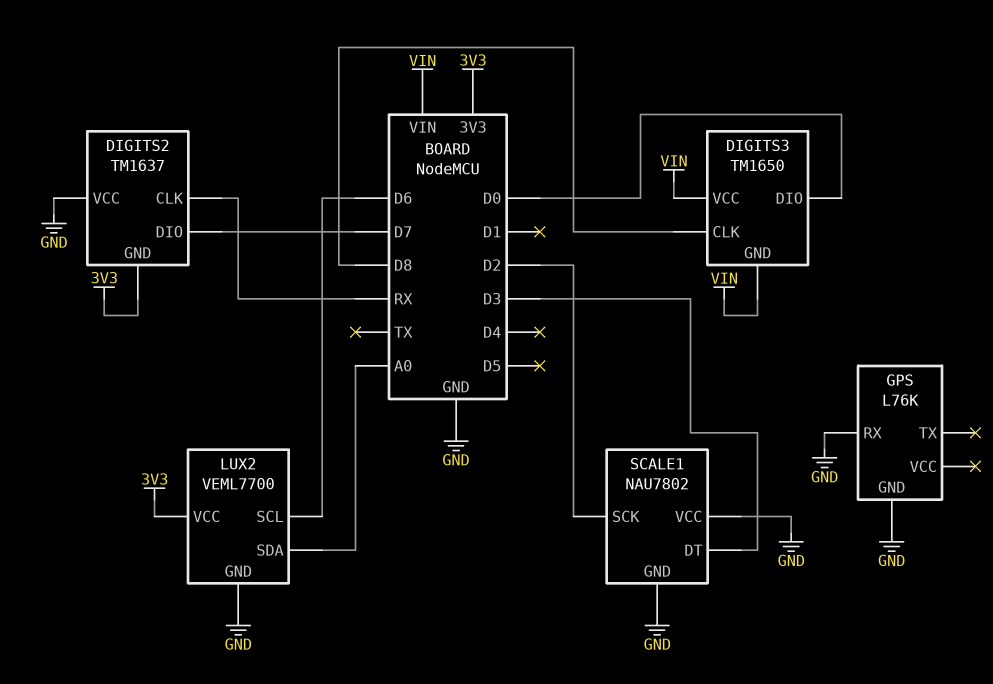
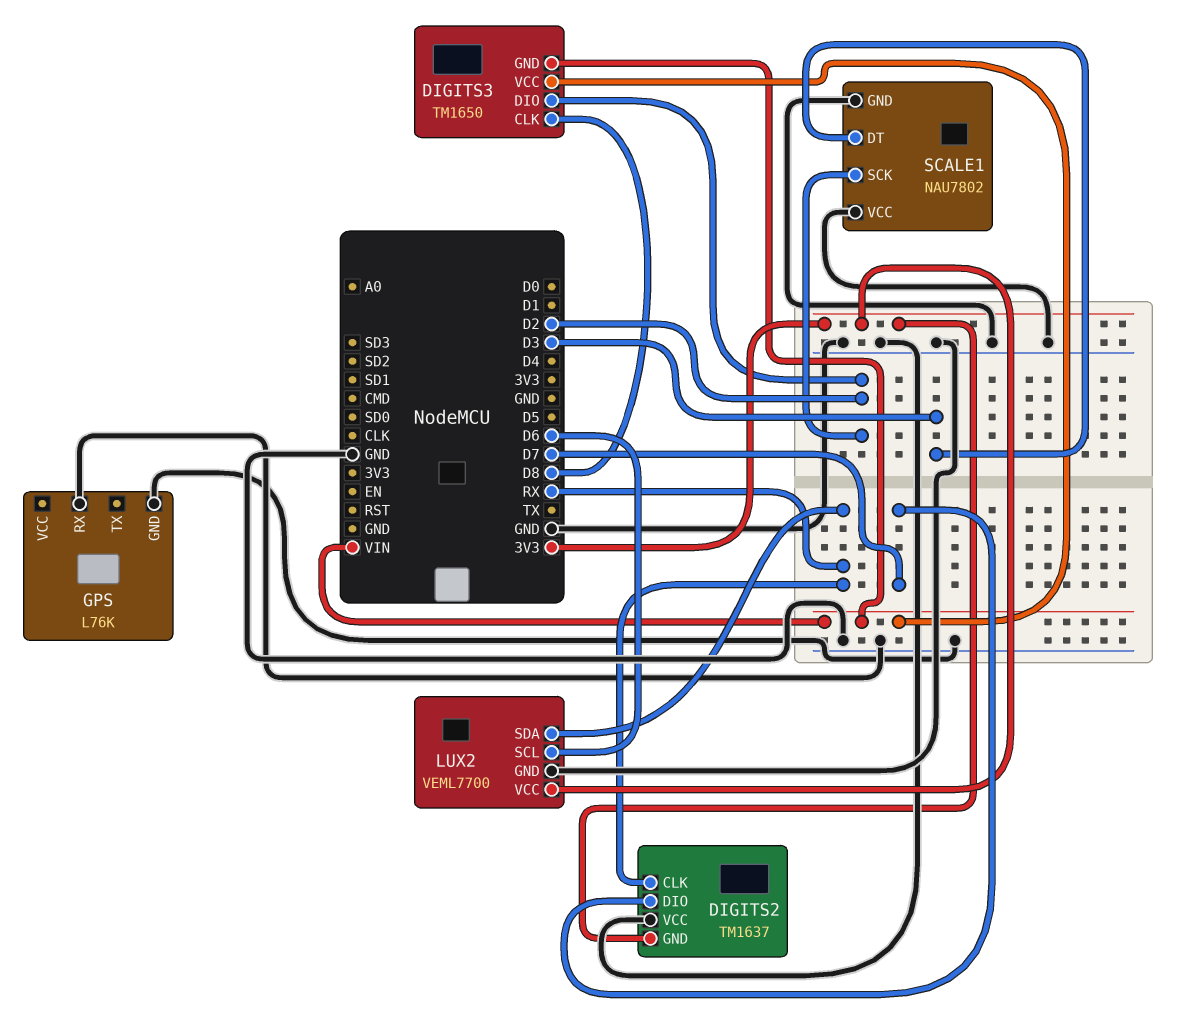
DIGITS3 pin DIO: D0 -> D2
LUX2 pin SDA: A0 -> RX

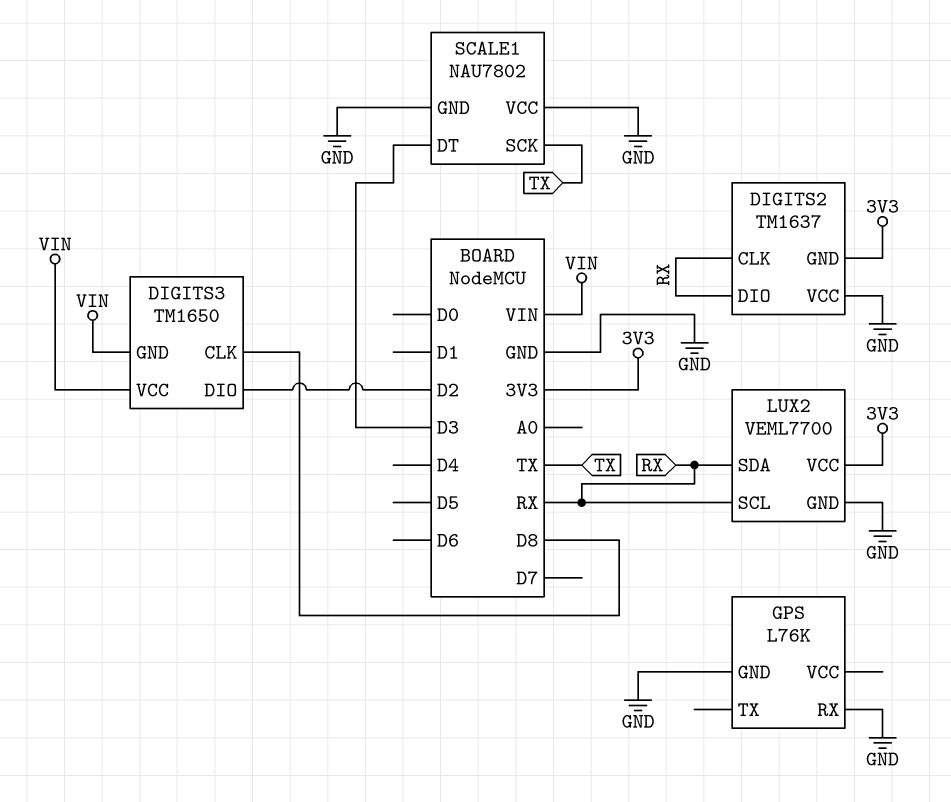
DIGITS2 pin DIO: D7 -> RX
LUX2 pin SCL: D6 -> RX
SCALE1 pin SCK: D2 -> TX

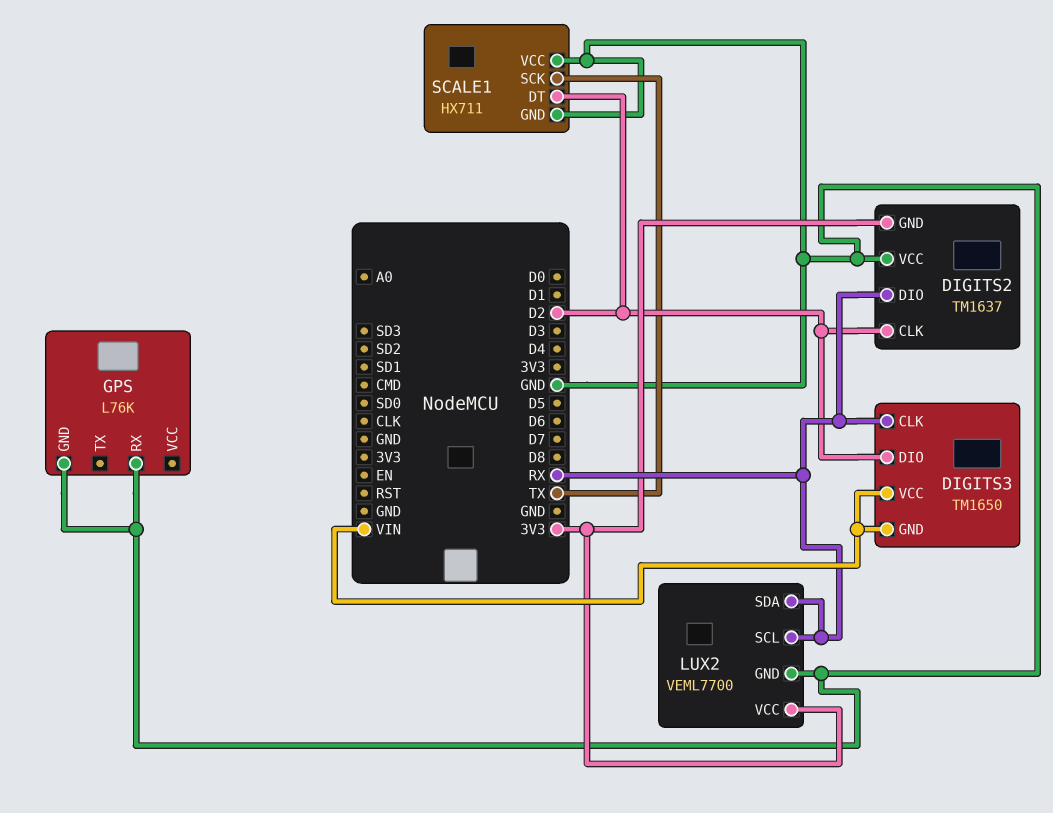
DIGITS2 pin CLK: RX -> D2
DIGITS3 pin CLK: D8 -> RX
SCALE1: NAU7802 -> HX711
SCALE1 pin DT: D3 -> D2

